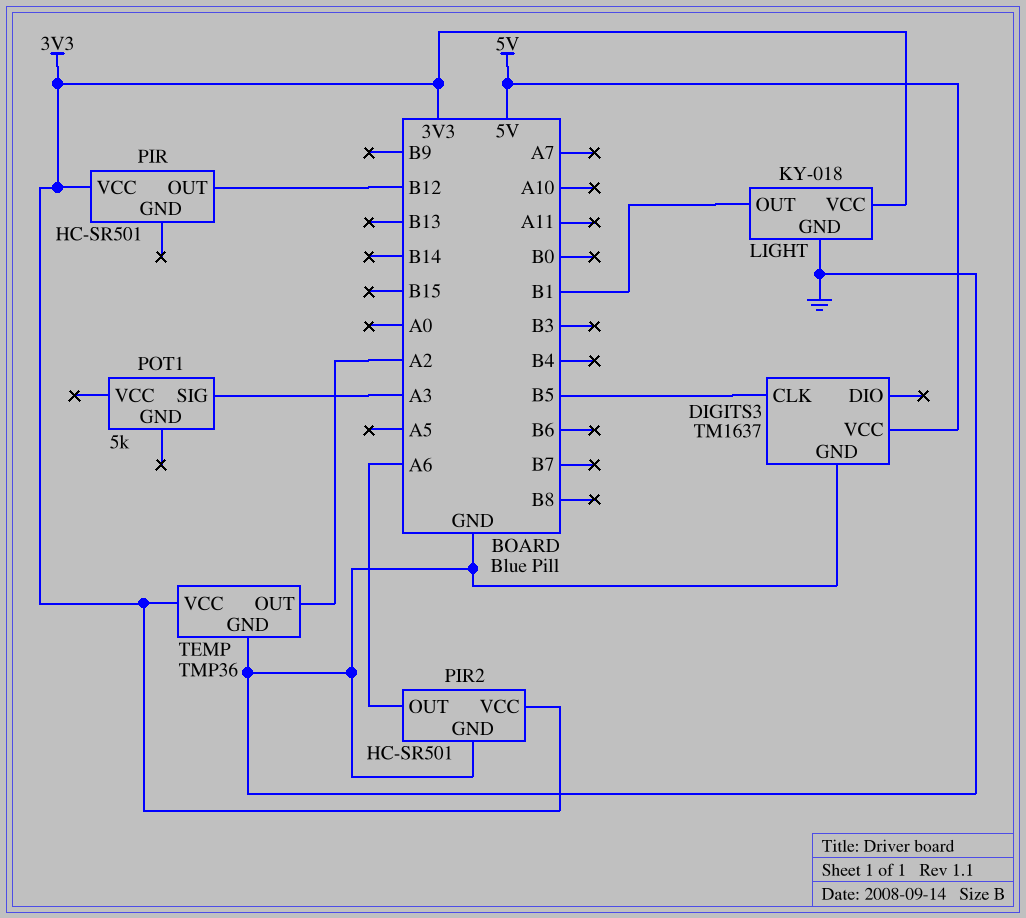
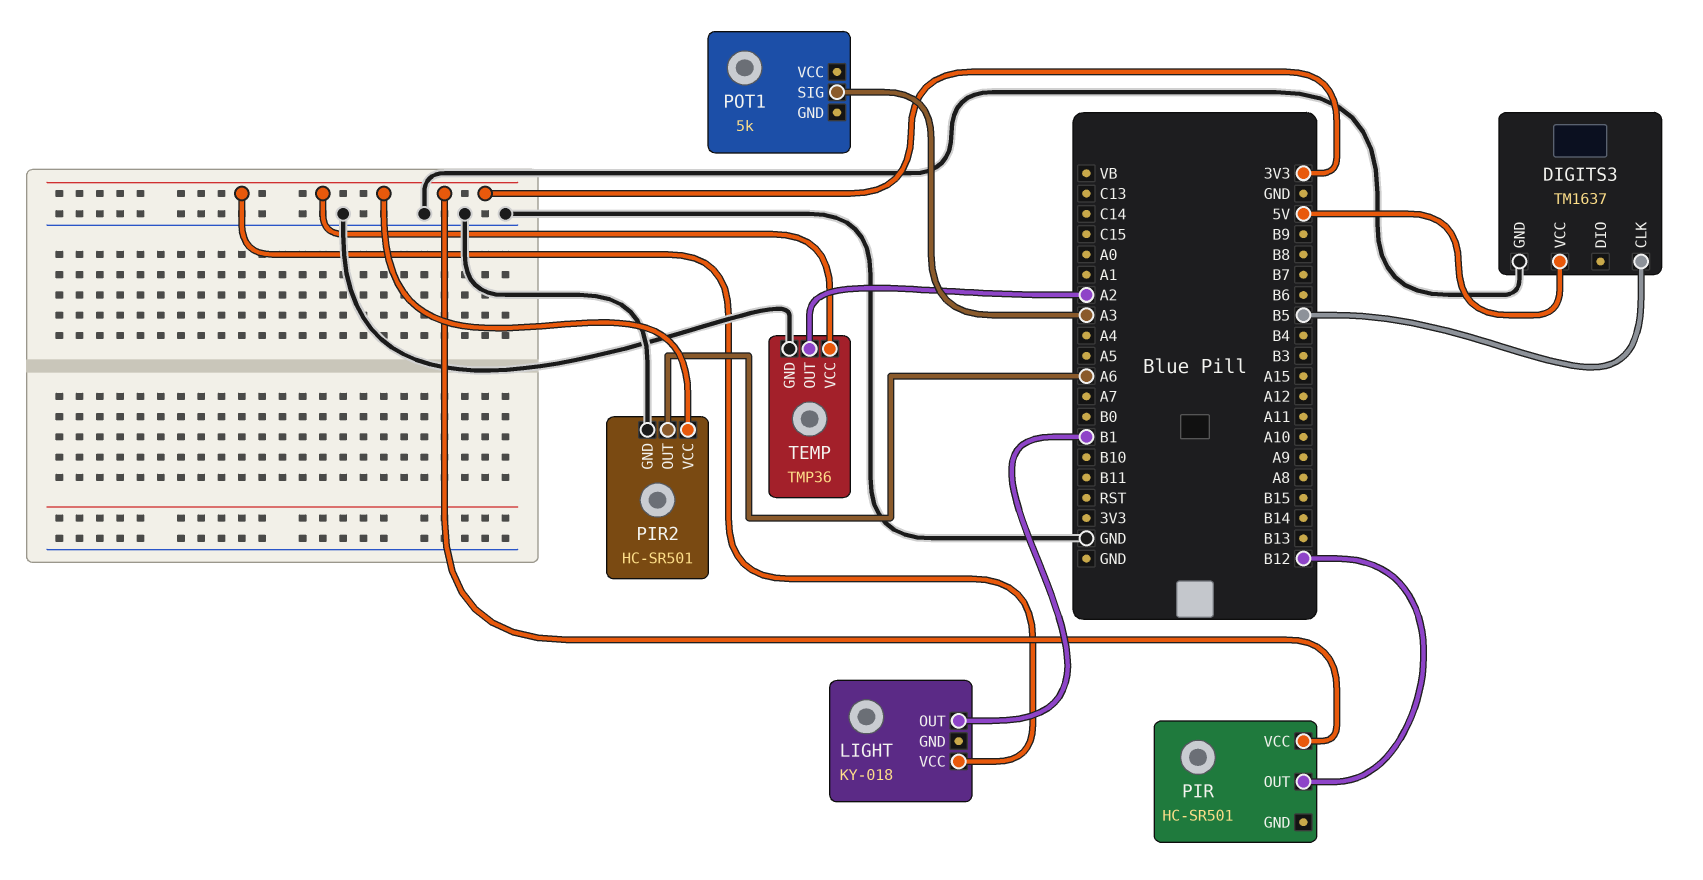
LIGHT pin GND: GND -> none

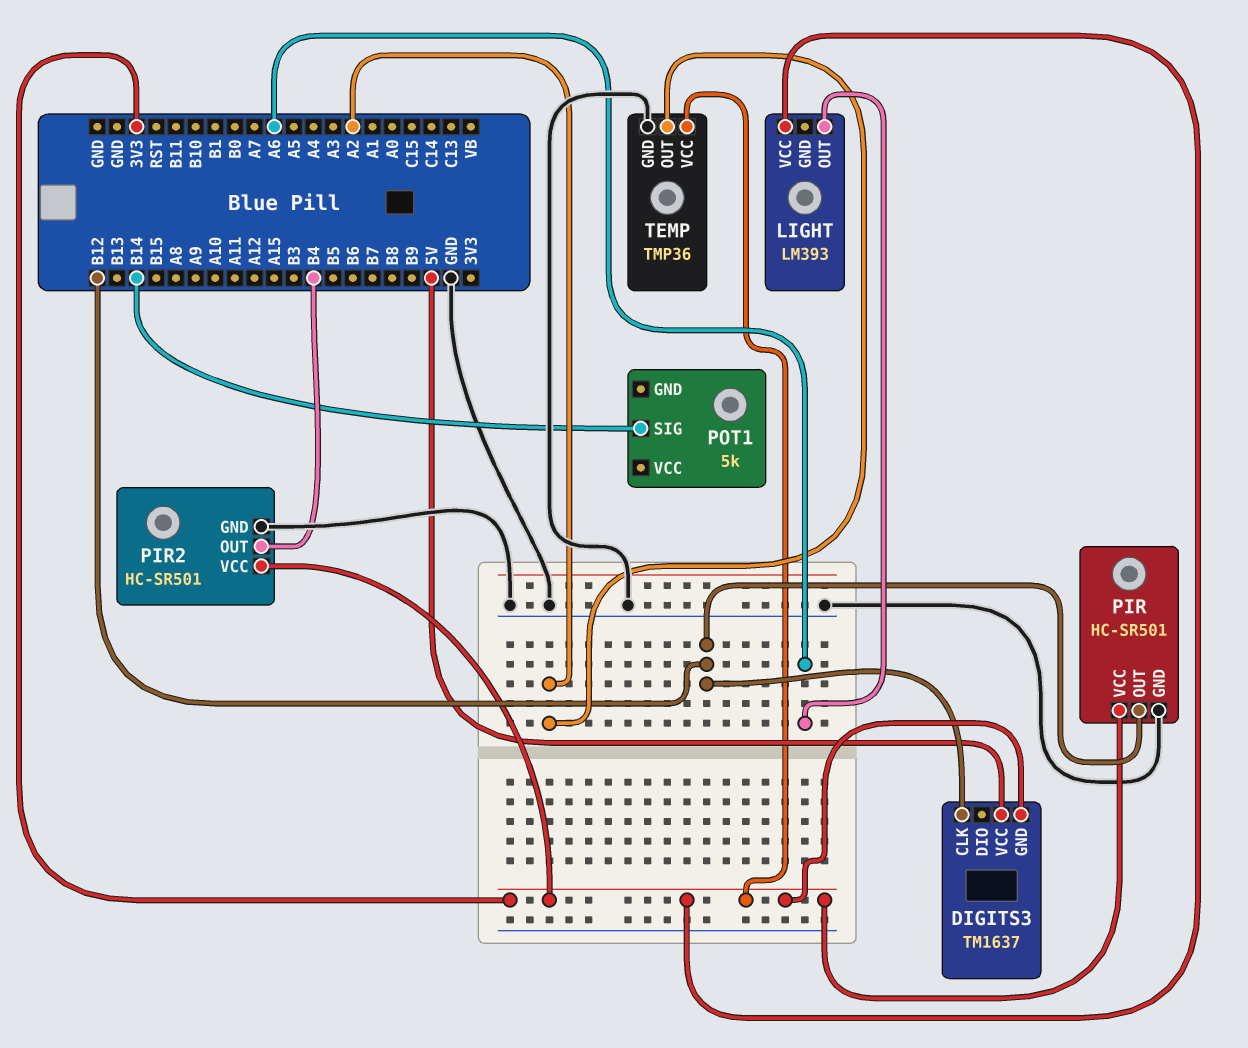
DIGITS3 pin CLK: B5 -> B12
DIGITS3 pin GND: GND -> 3V3
LIGHT: KY-018 -> LM393
LIGHT pin OUT: B1 -> A6
PIR pin GND: none -> GND
PIR2 pin OUT: A6 -> B4
POT1 pin SIG: A3 -> B14

